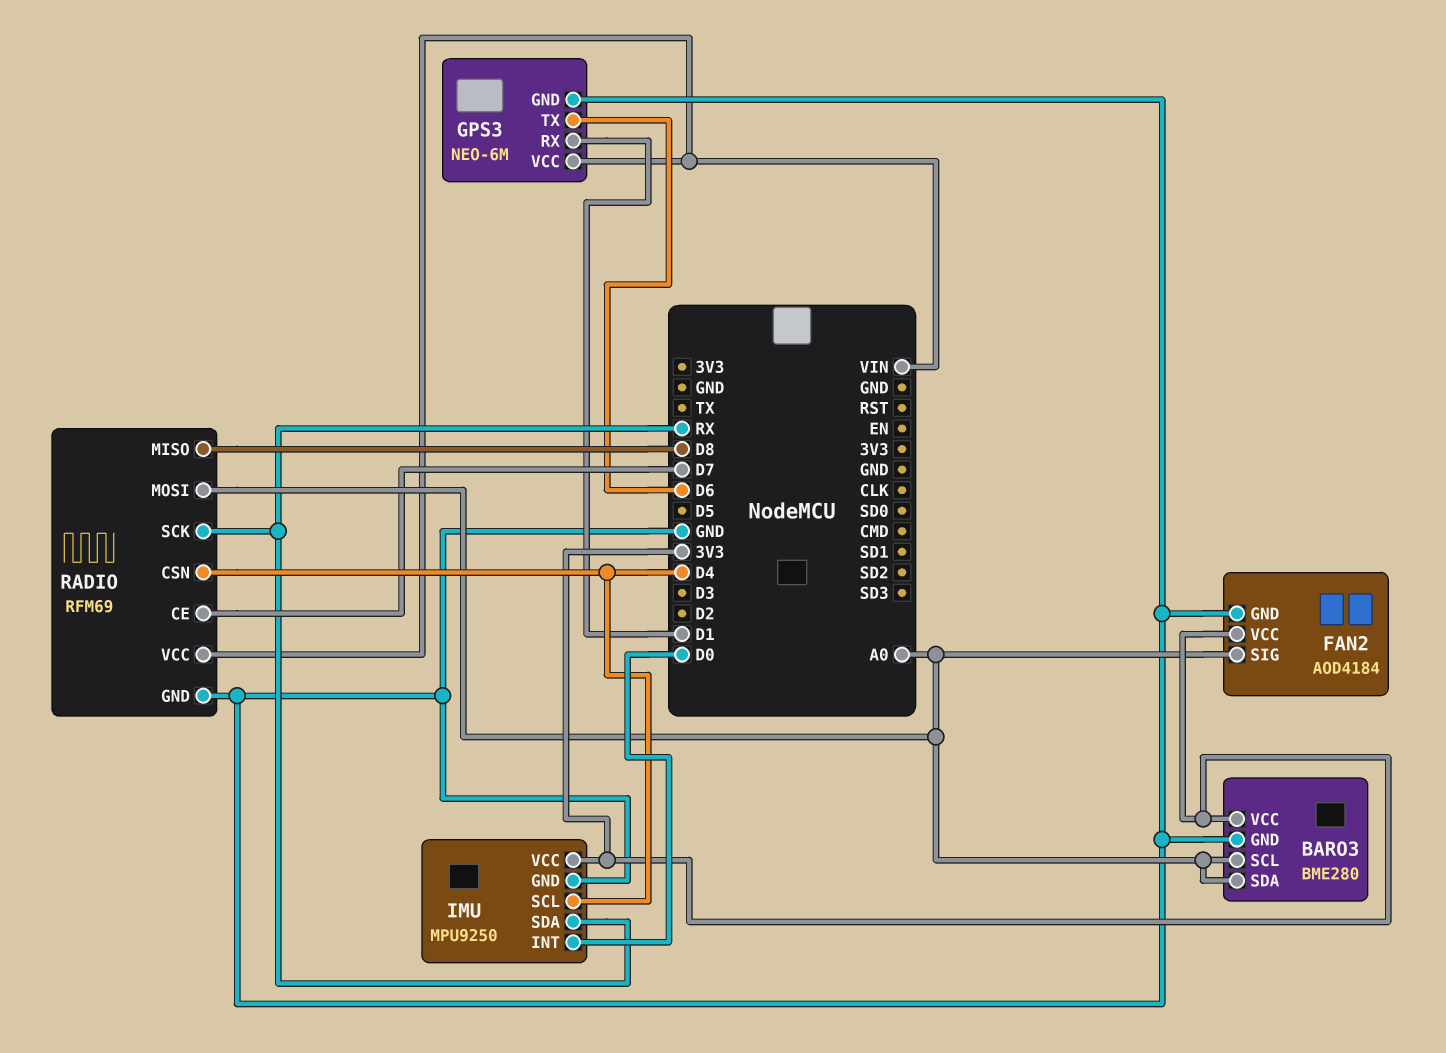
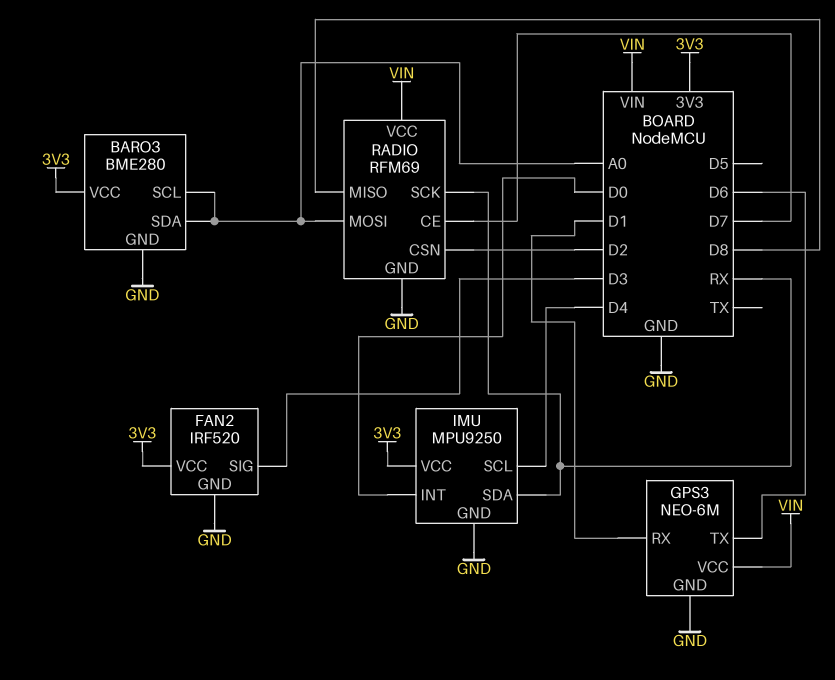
FAN2: AOD4184 -> IRF520
FAN2 pin SIG: A0 -> D3
RADIO pin CSN: D4 -> D2

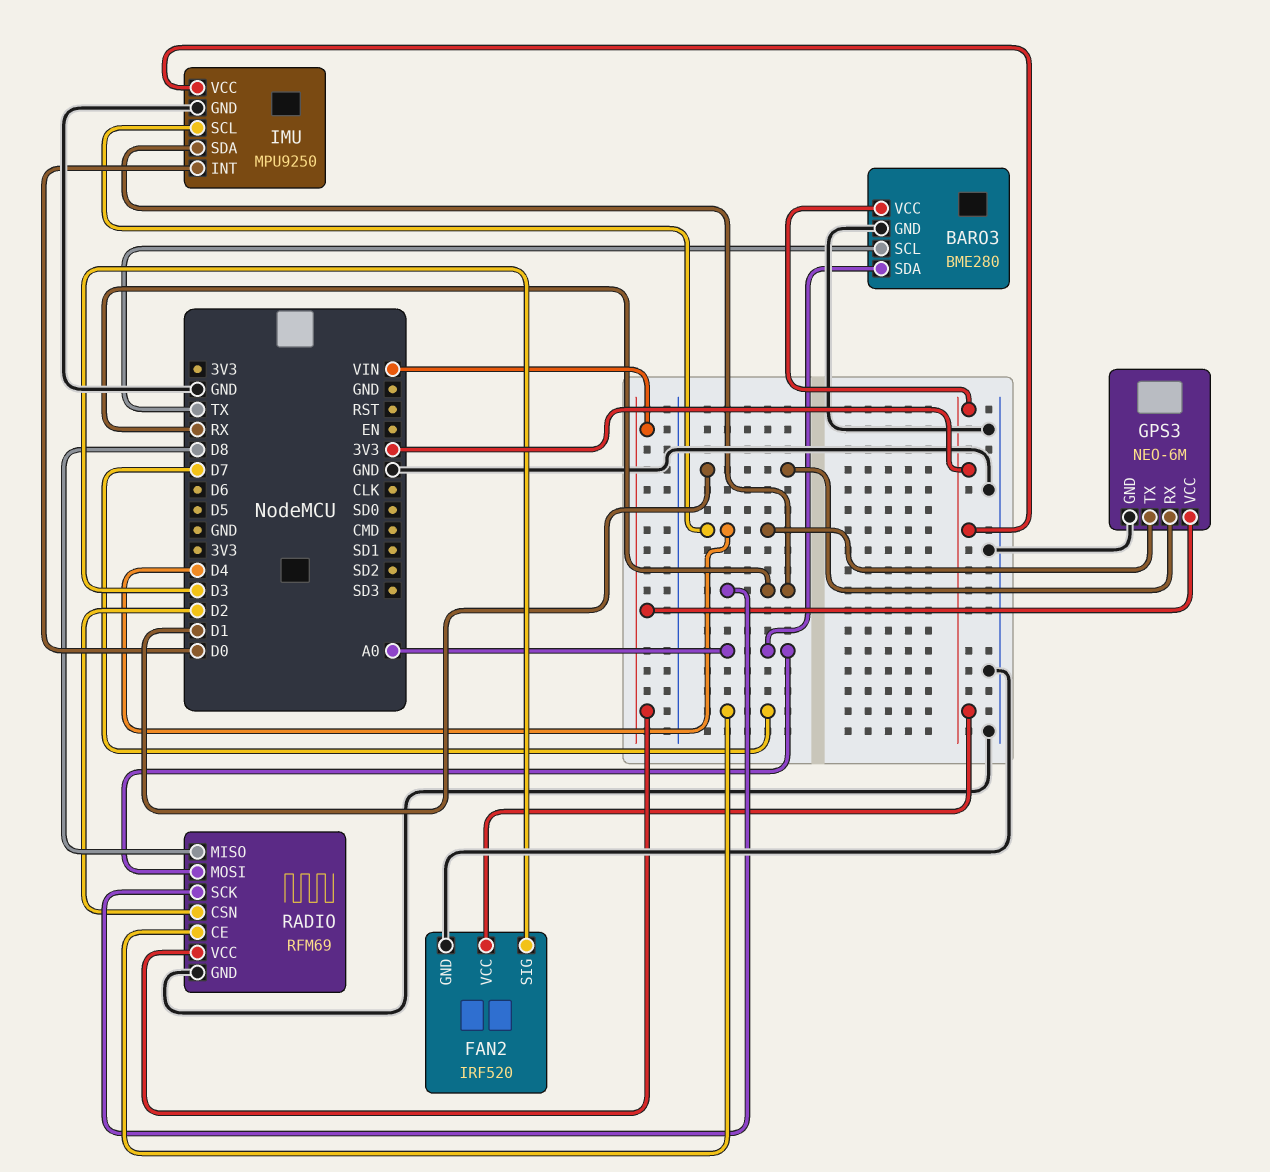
BARO3 pin SCL: A0 -> TX
GPS3 pin TX: D6 -> D4

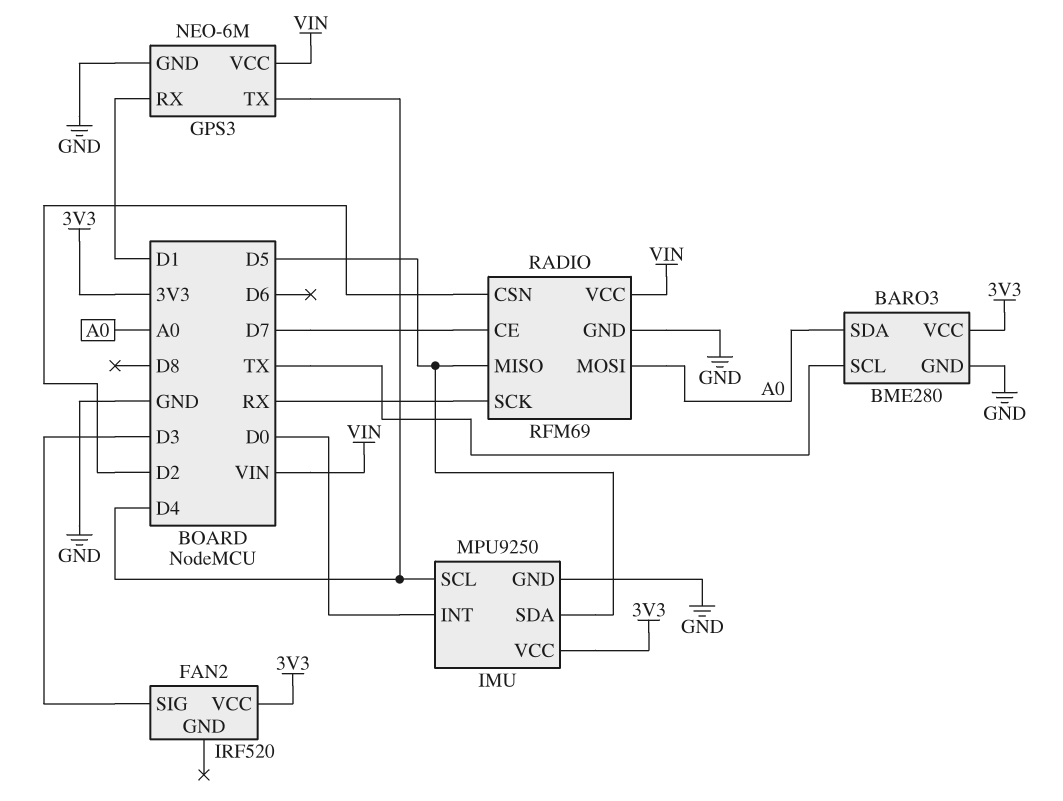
FAN2 pin GND: GND -> none
IMU pin SDA: RX -> D5
RADIO pin MISO: D8 -> D5

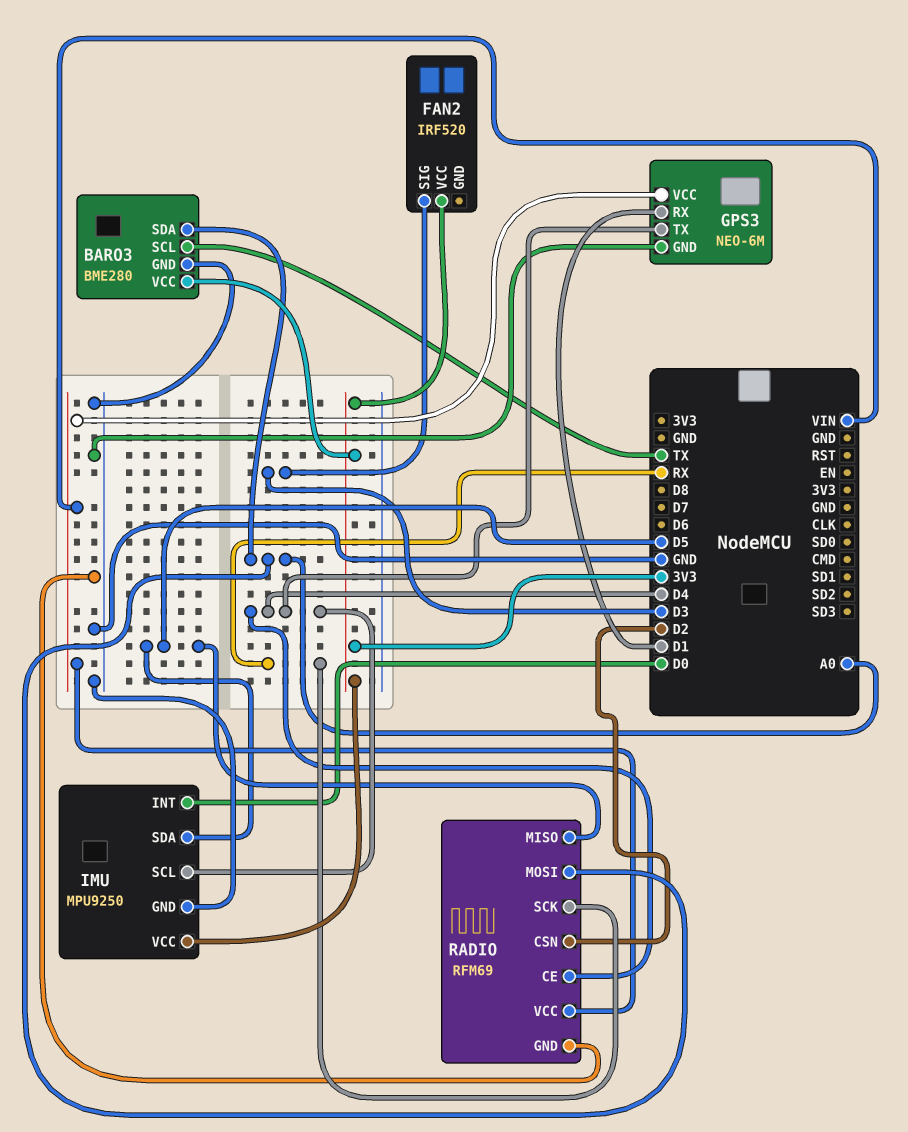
RADIO pin CE: D7 -> D4

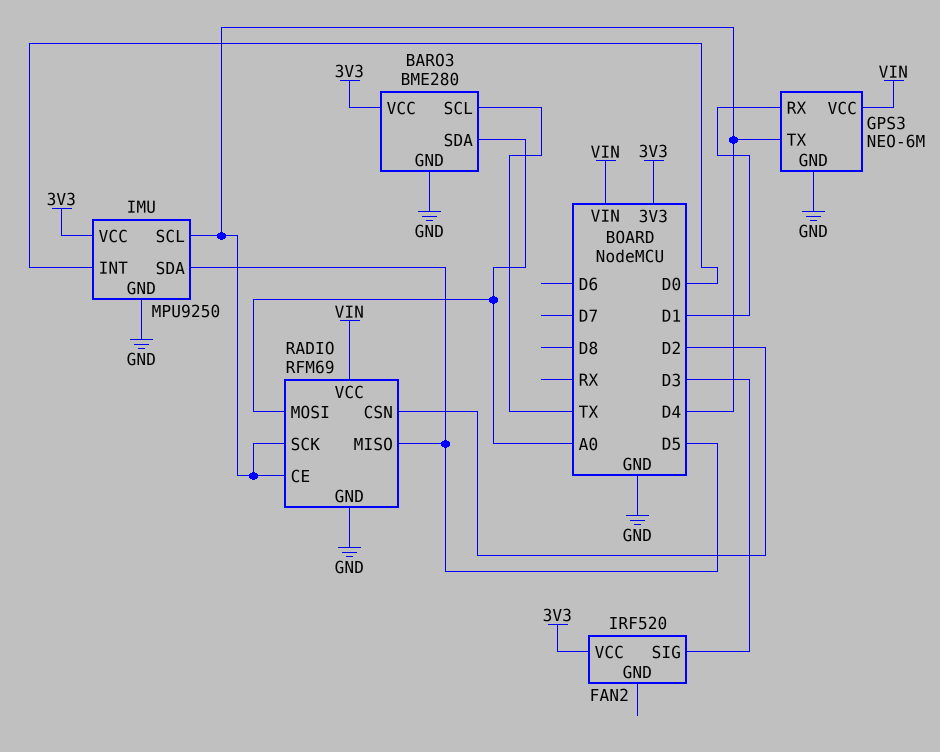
RADIO pin SCK: RX -> D4

